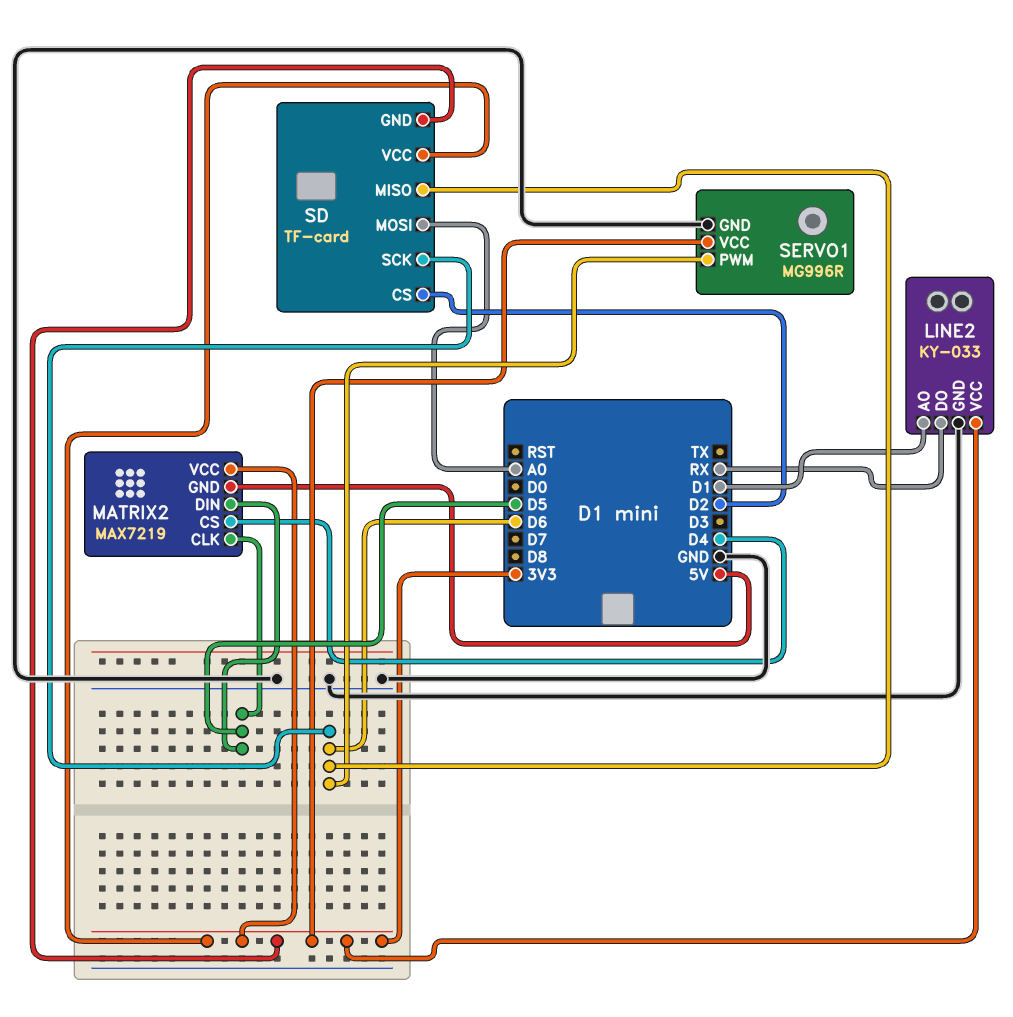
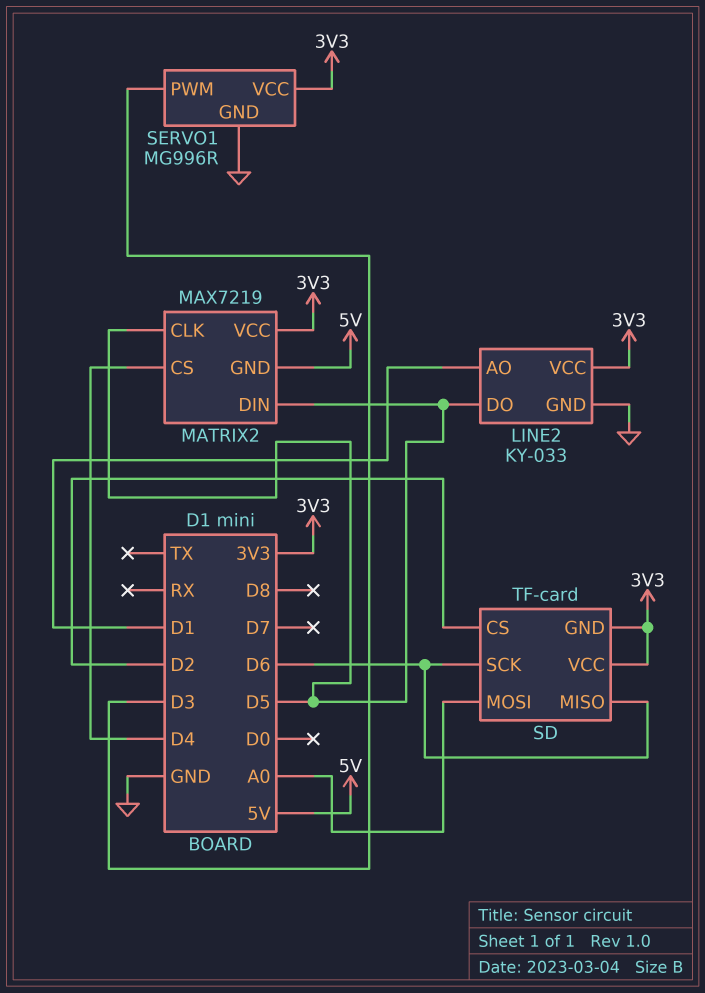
LINE2 pin DO: RX -> D5
SERVO1 pin PWM: D6 -> D3

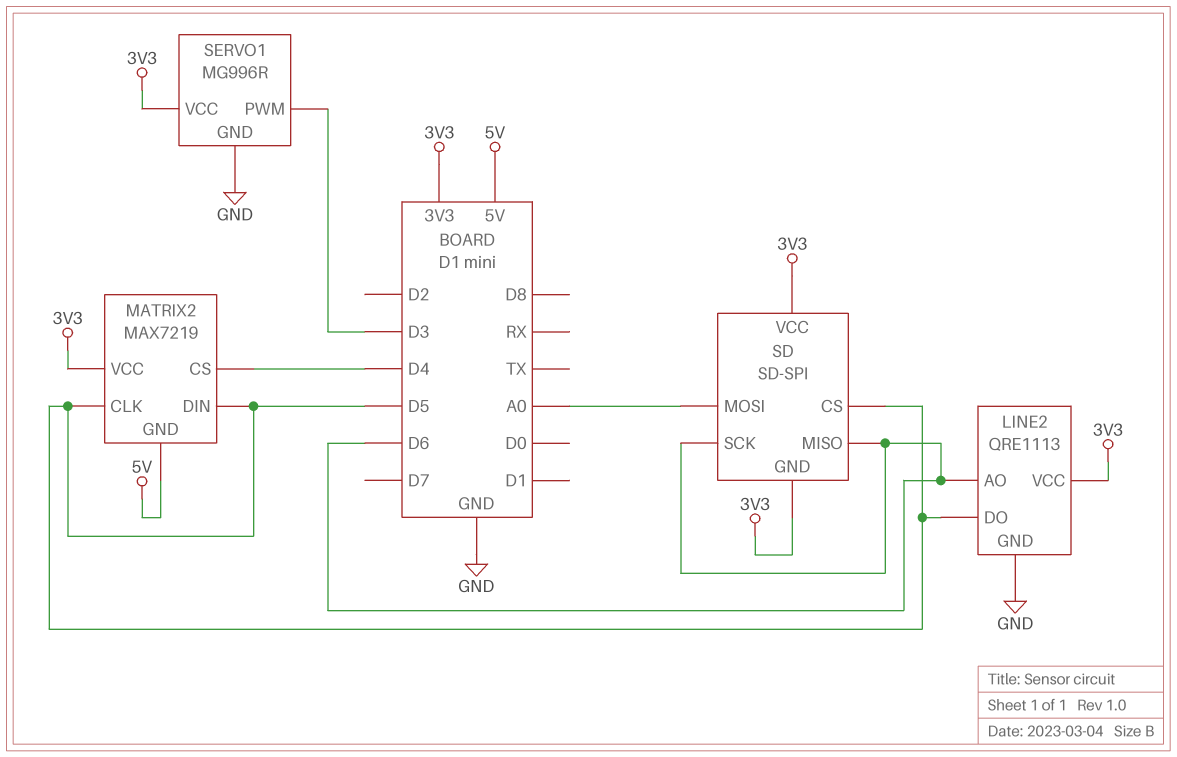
LINE2: KY-033 -> QRE1113
LINE2 pin AO: D1 -> D6
SD: TF-card -> SD-SPI
SD pin CS: D2 -> D5

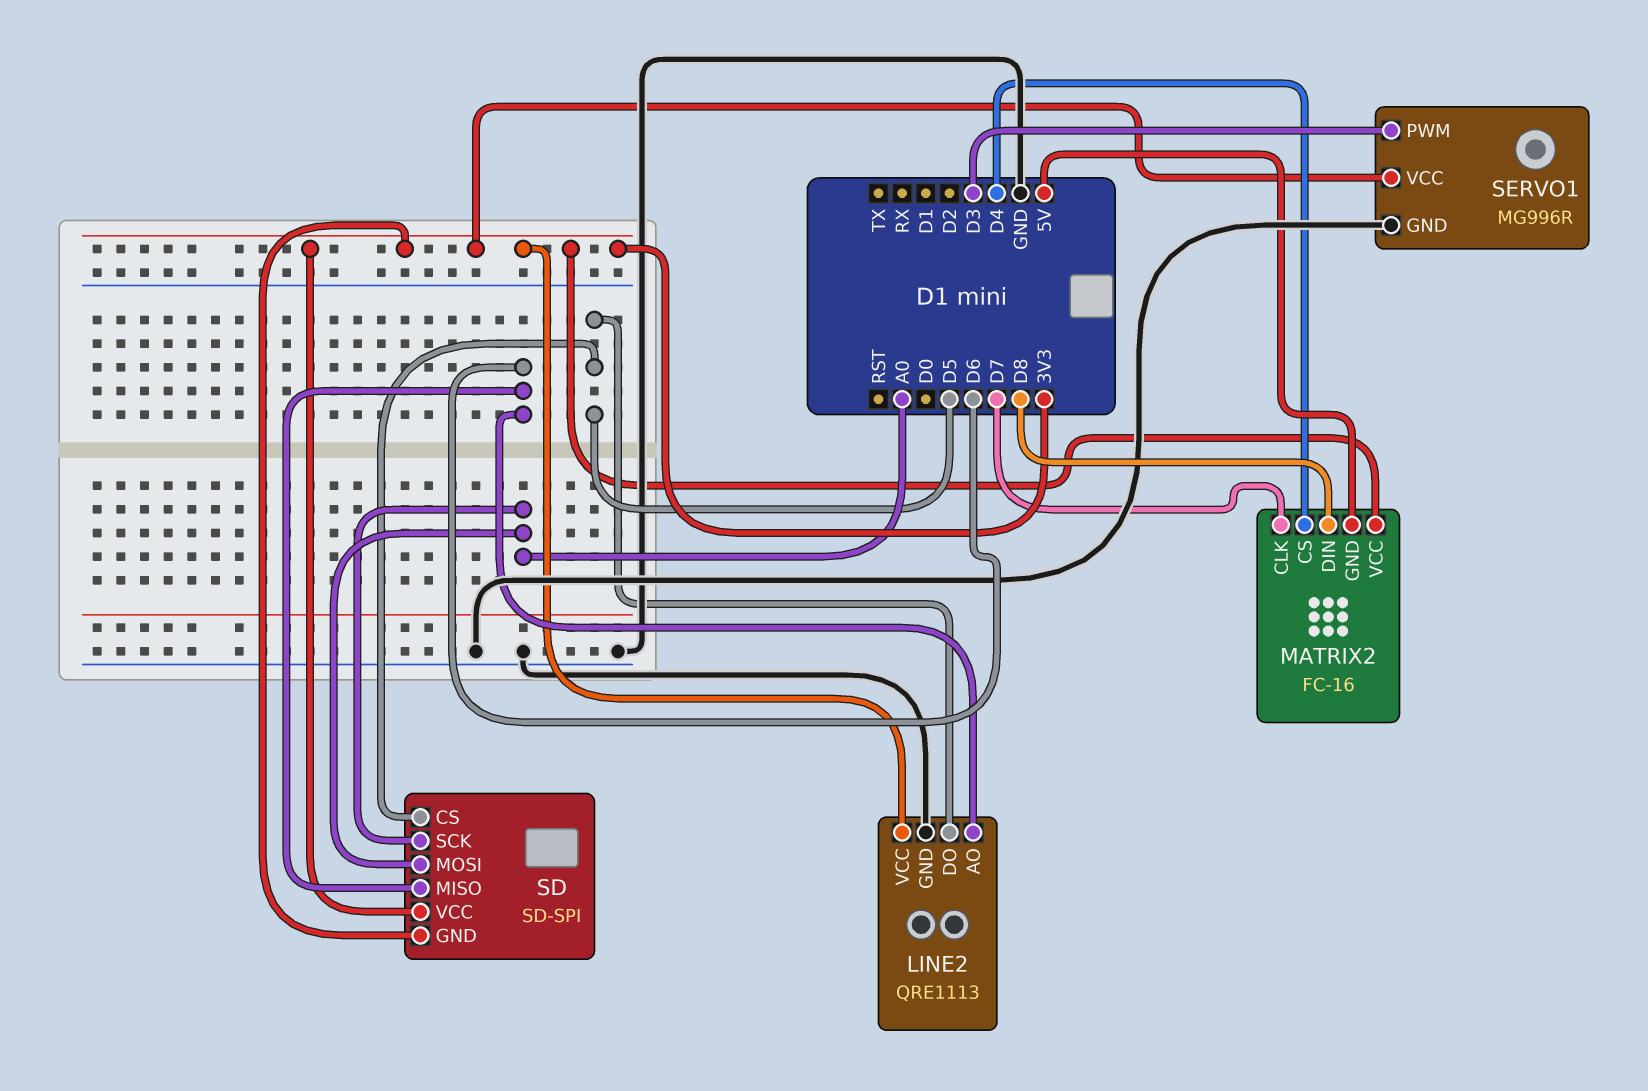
MATRIX2: MAX7219 -> FC-16
MATRIX2 pin CLK: D5 -> D7
MATRIX2 pin DIN: D5 -> D8
SD pin SCK: D6 -> A0

